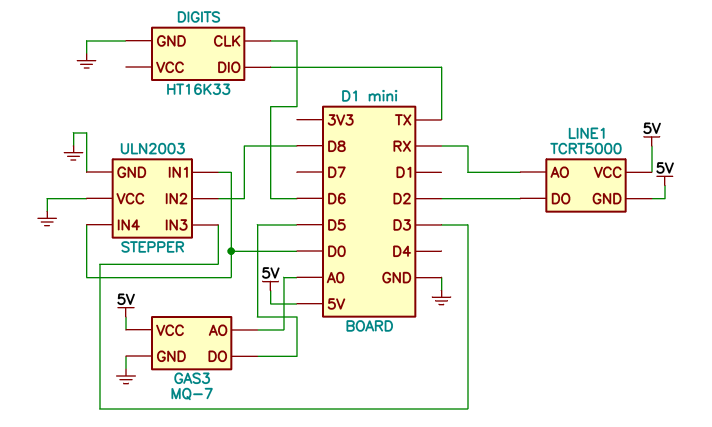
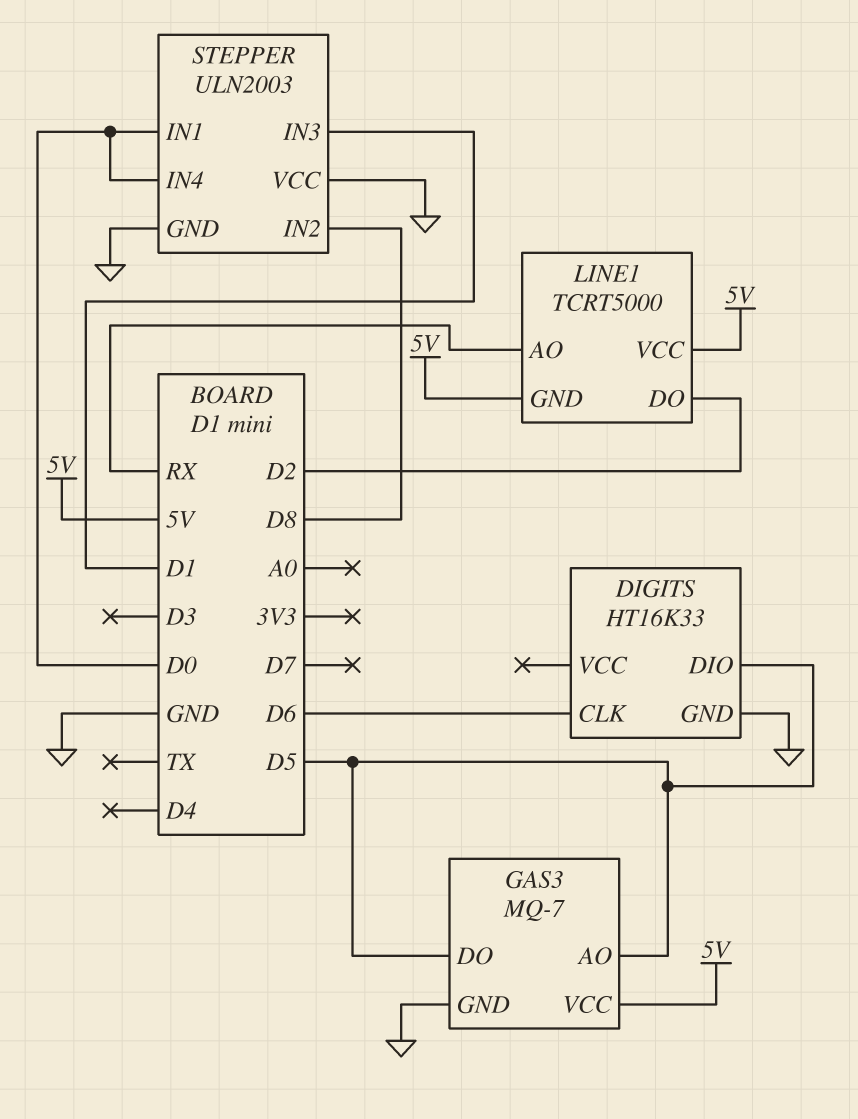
DIGITS pin DIO: TX -> D5
GAS3 pin AO: A0 -> D5
STEPPER pin IN3: D3 -> D1

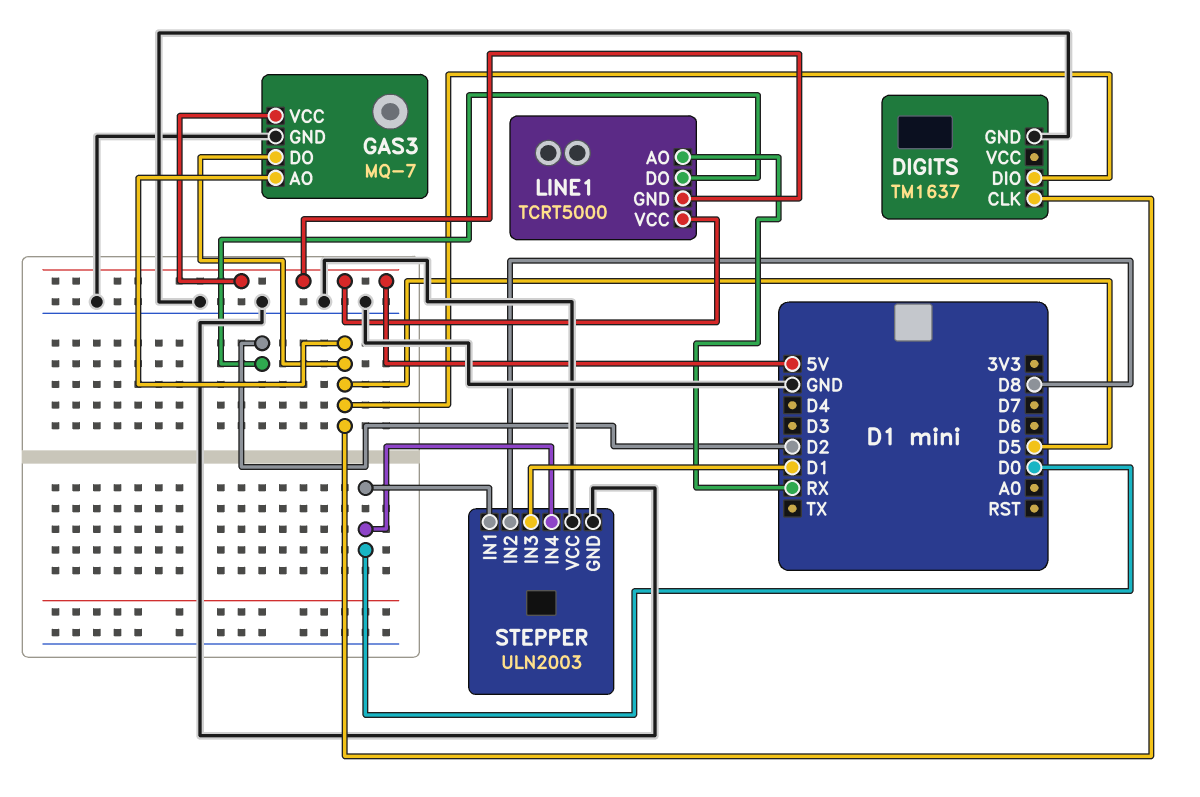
DIGITS: HT16K33 -> TM1637
DIGITS pin CLK: D6 -> D5

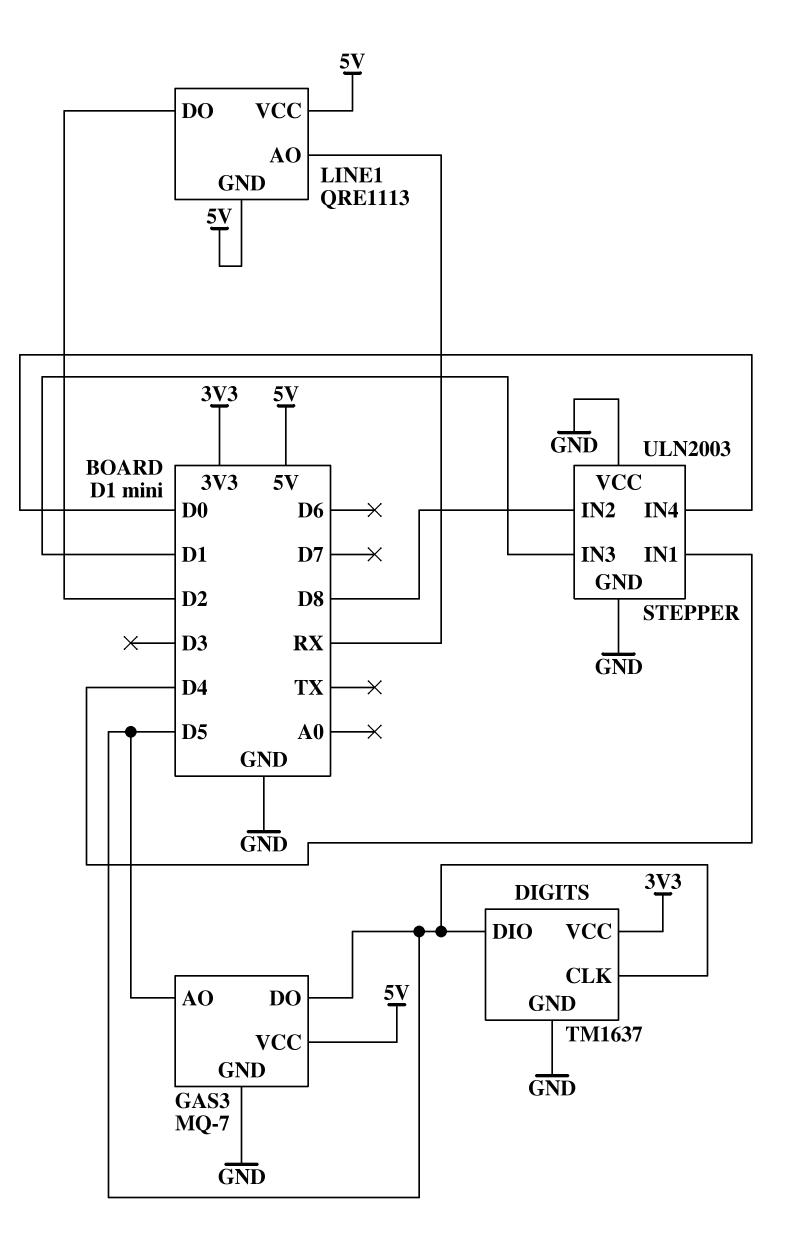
DIGITS pin VCC: none -> 3V3
LINE1: TCRT5000 -> QRE1113
STEPPER pin IN1: D0 -> D4

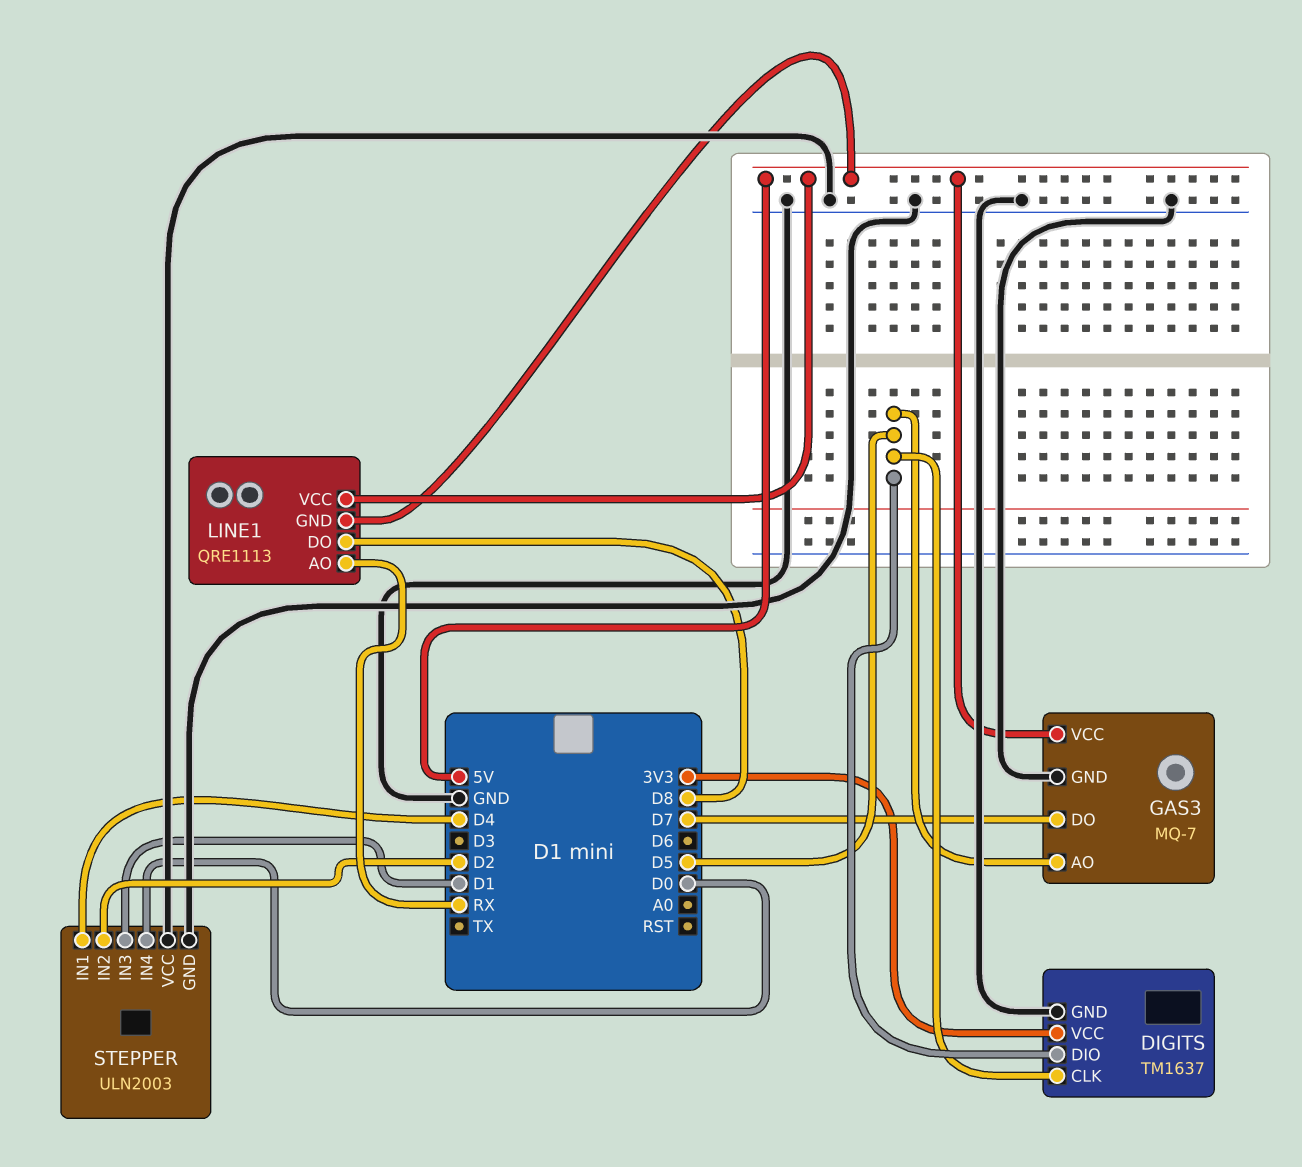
GAS3 pin DO: D5 -> D7
LINE1 pin DO: D2 -> D8
STEPPER pin IN2: D8 -> D2

